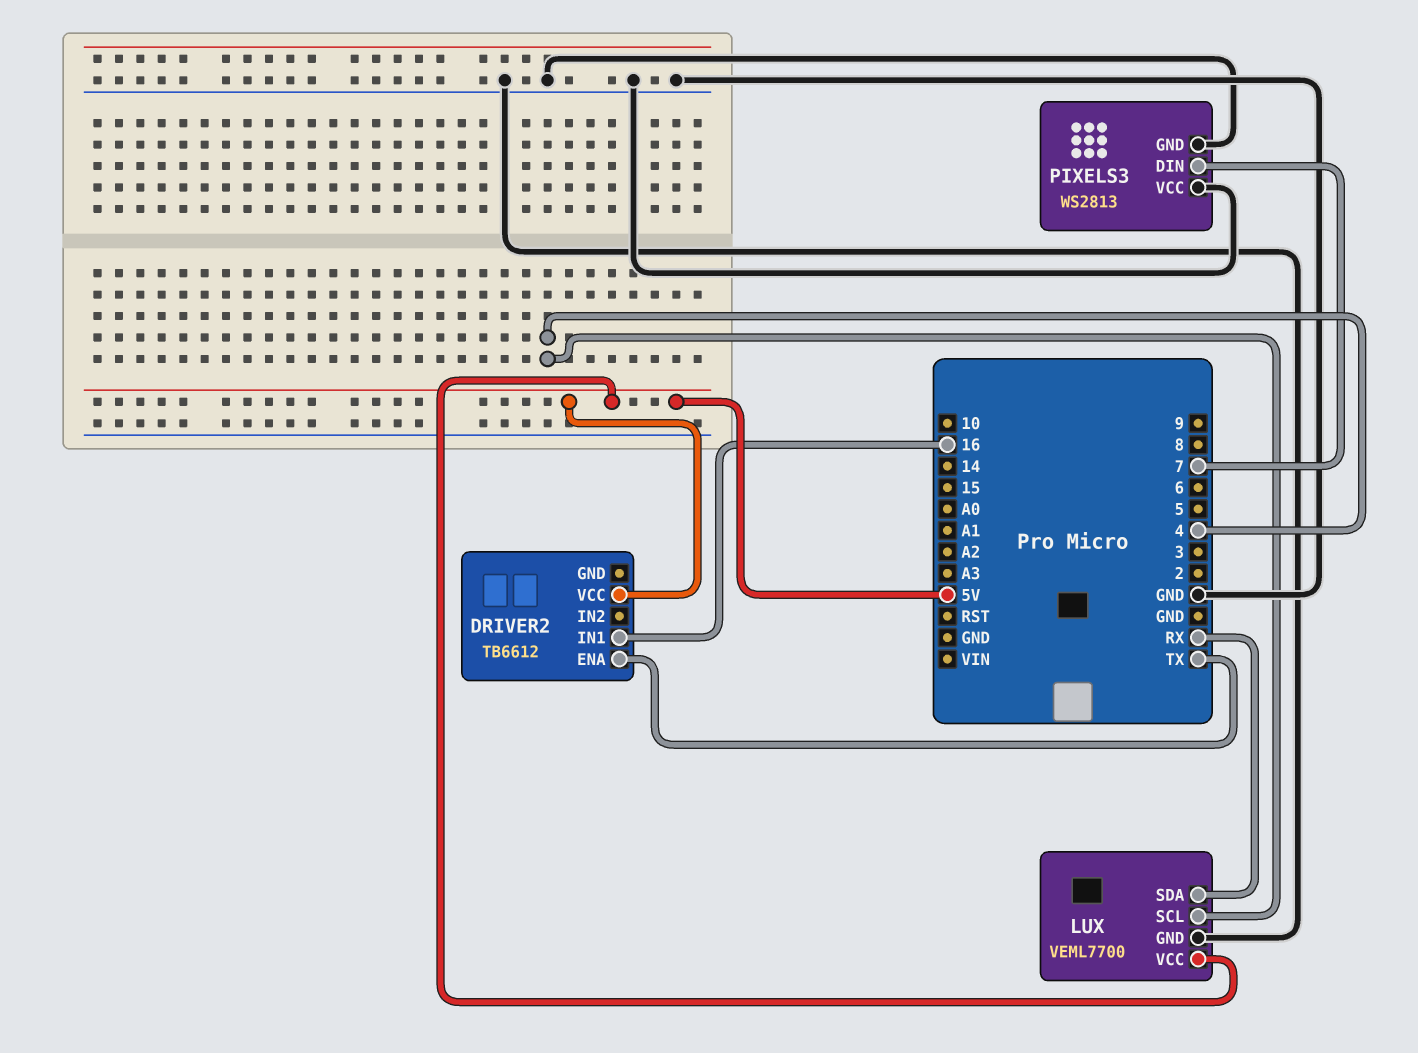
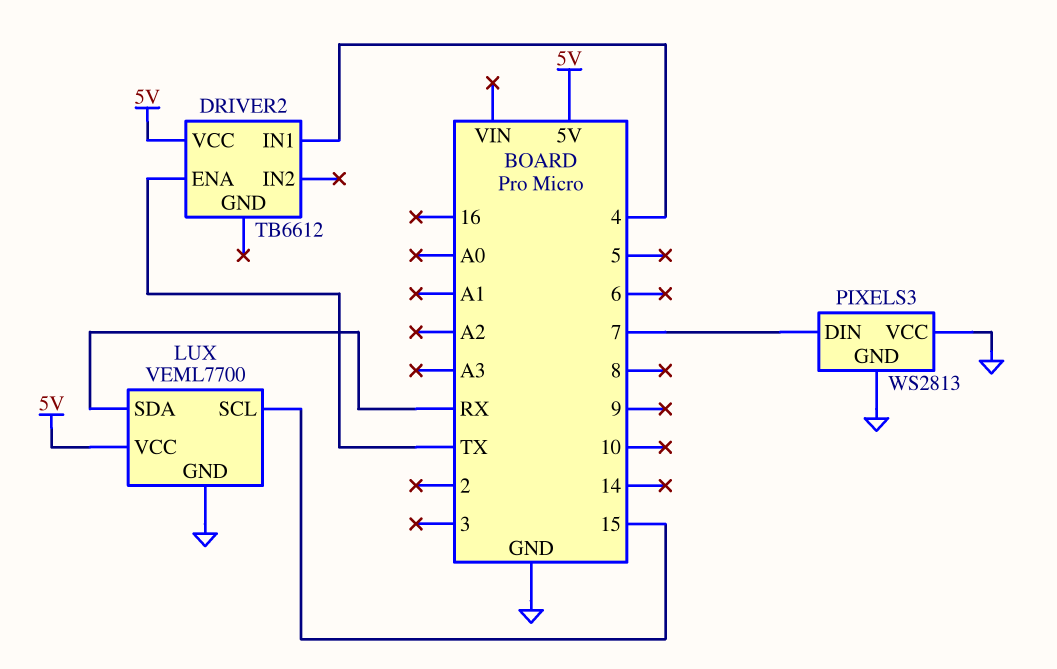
DRIVER2 pin IN1: 16 -> 4
LUX pin SCL: 4 -> 15

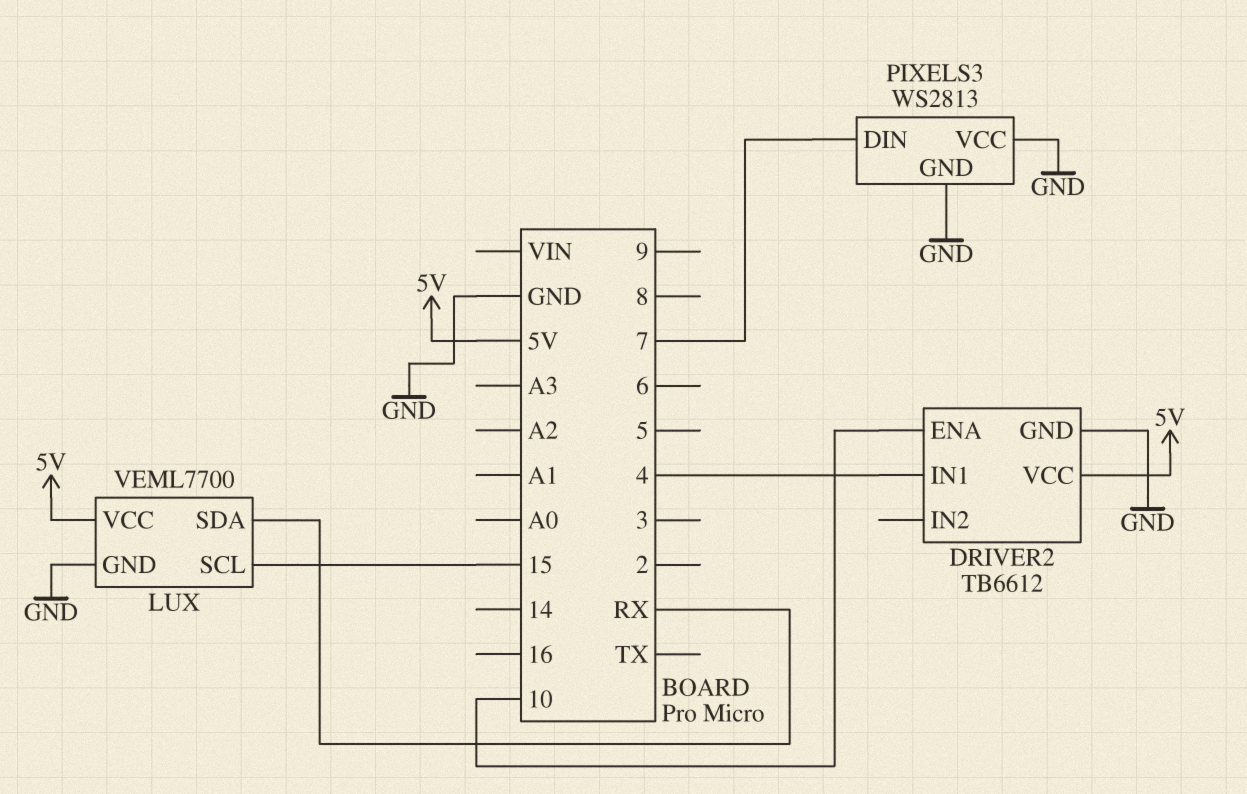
DRIVER2 pin ENA: TX -> 10
DRIVER2 pin GND: none -> GND

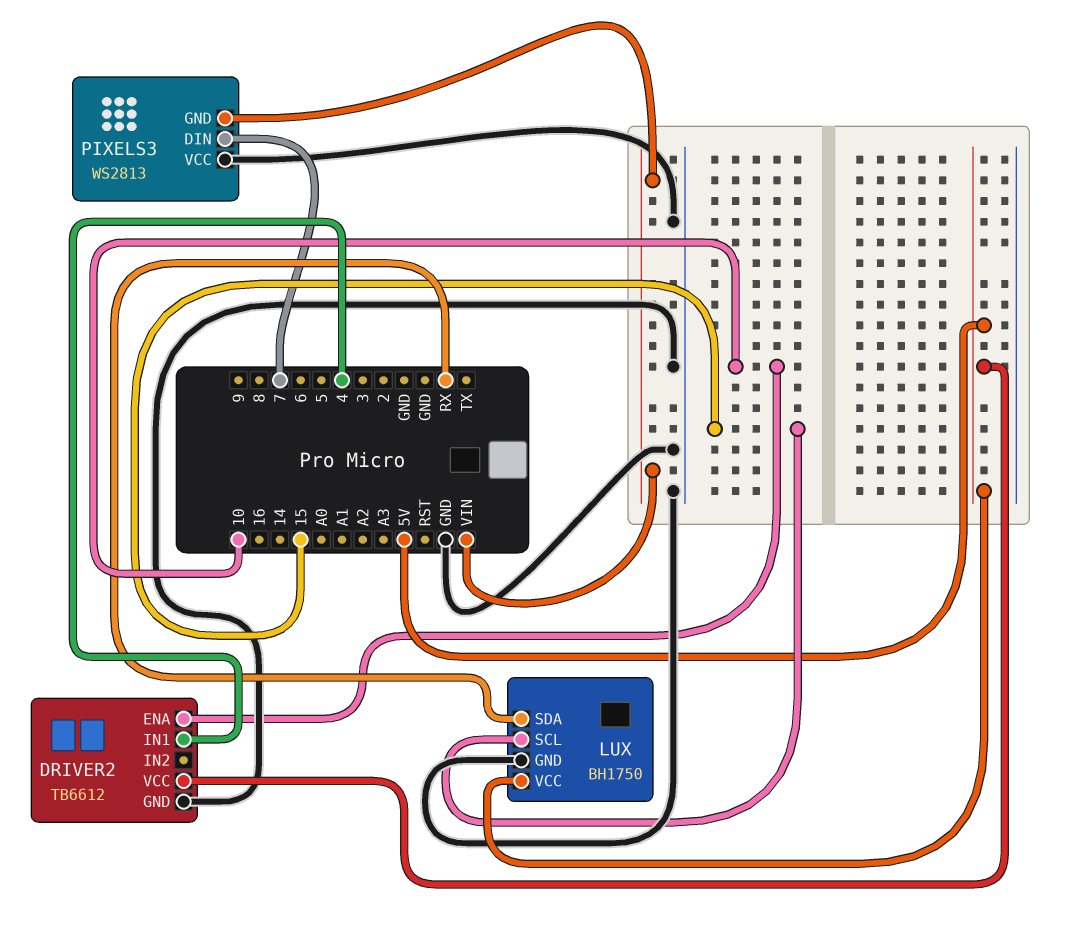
LUX: VEML7700 -> BH1750
PIXELS3 pin GND: GND -> VIN

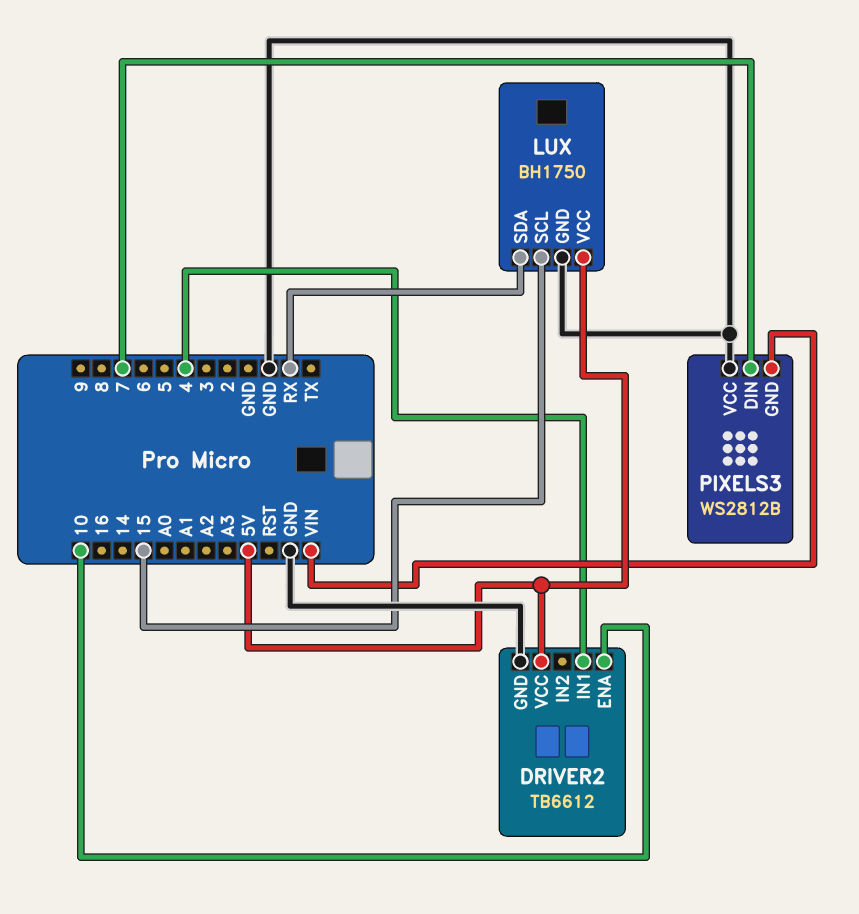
PIXELS3: WS2813 -> WS2812B

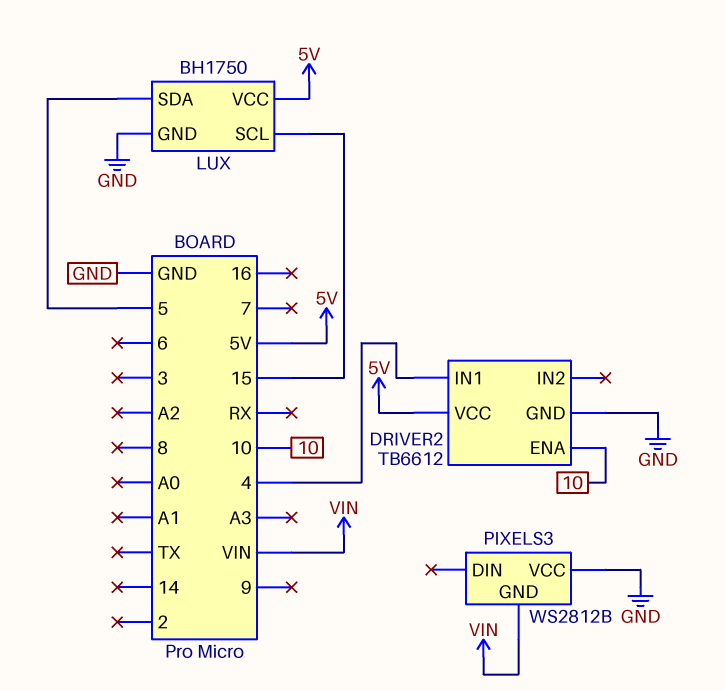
LUX pin SDA: RX -> 5
PIXELS3 pin DIN: 7 -> none

